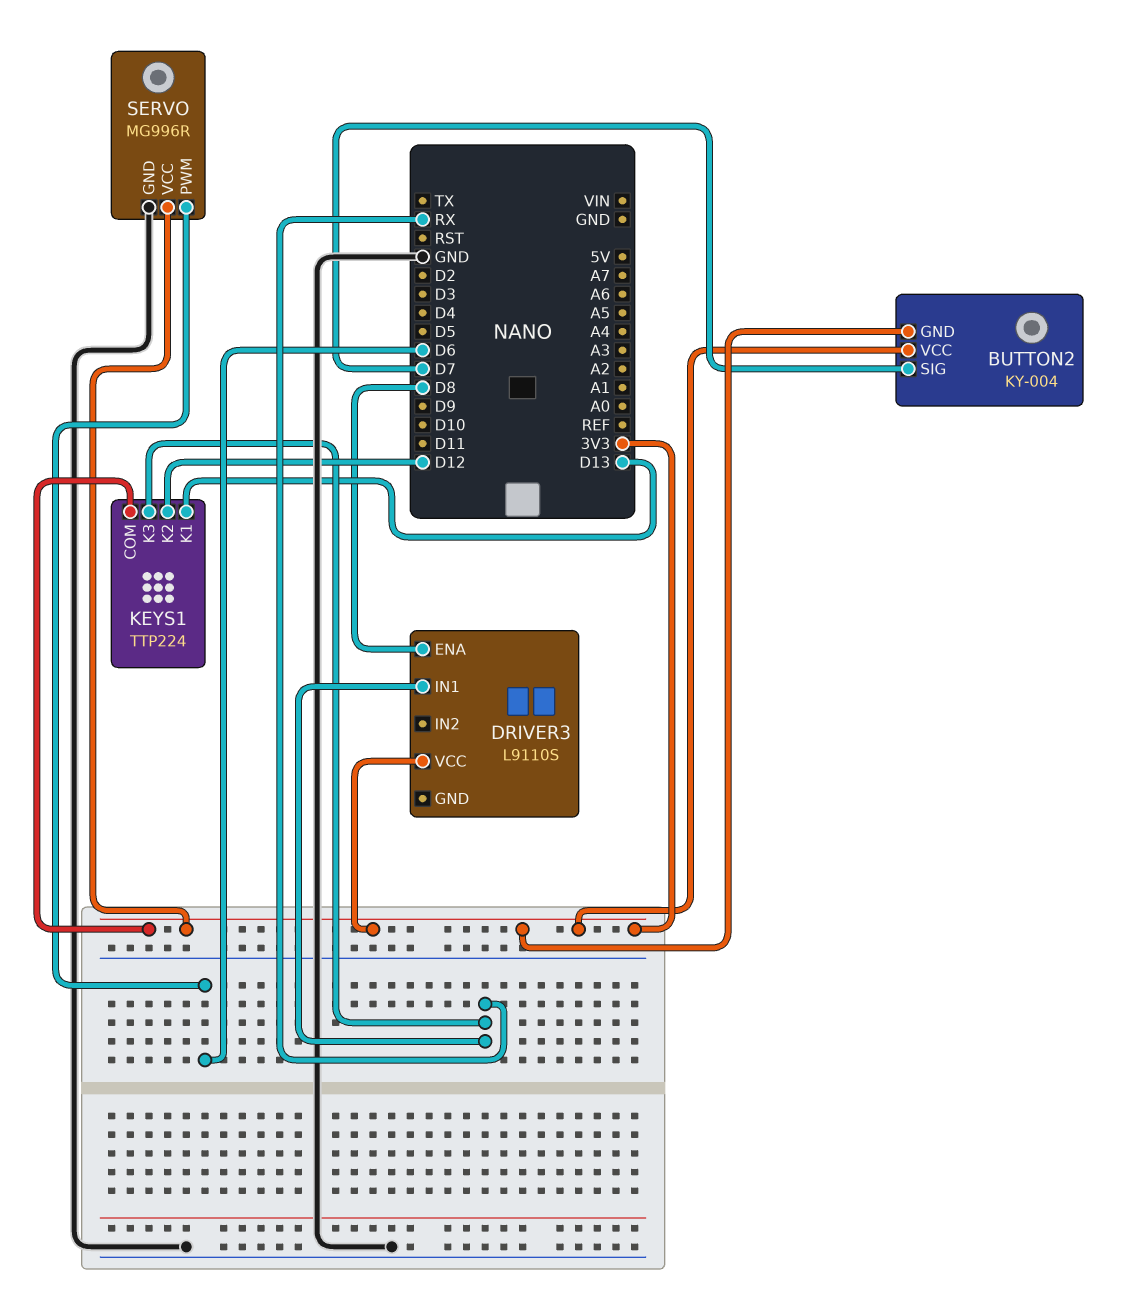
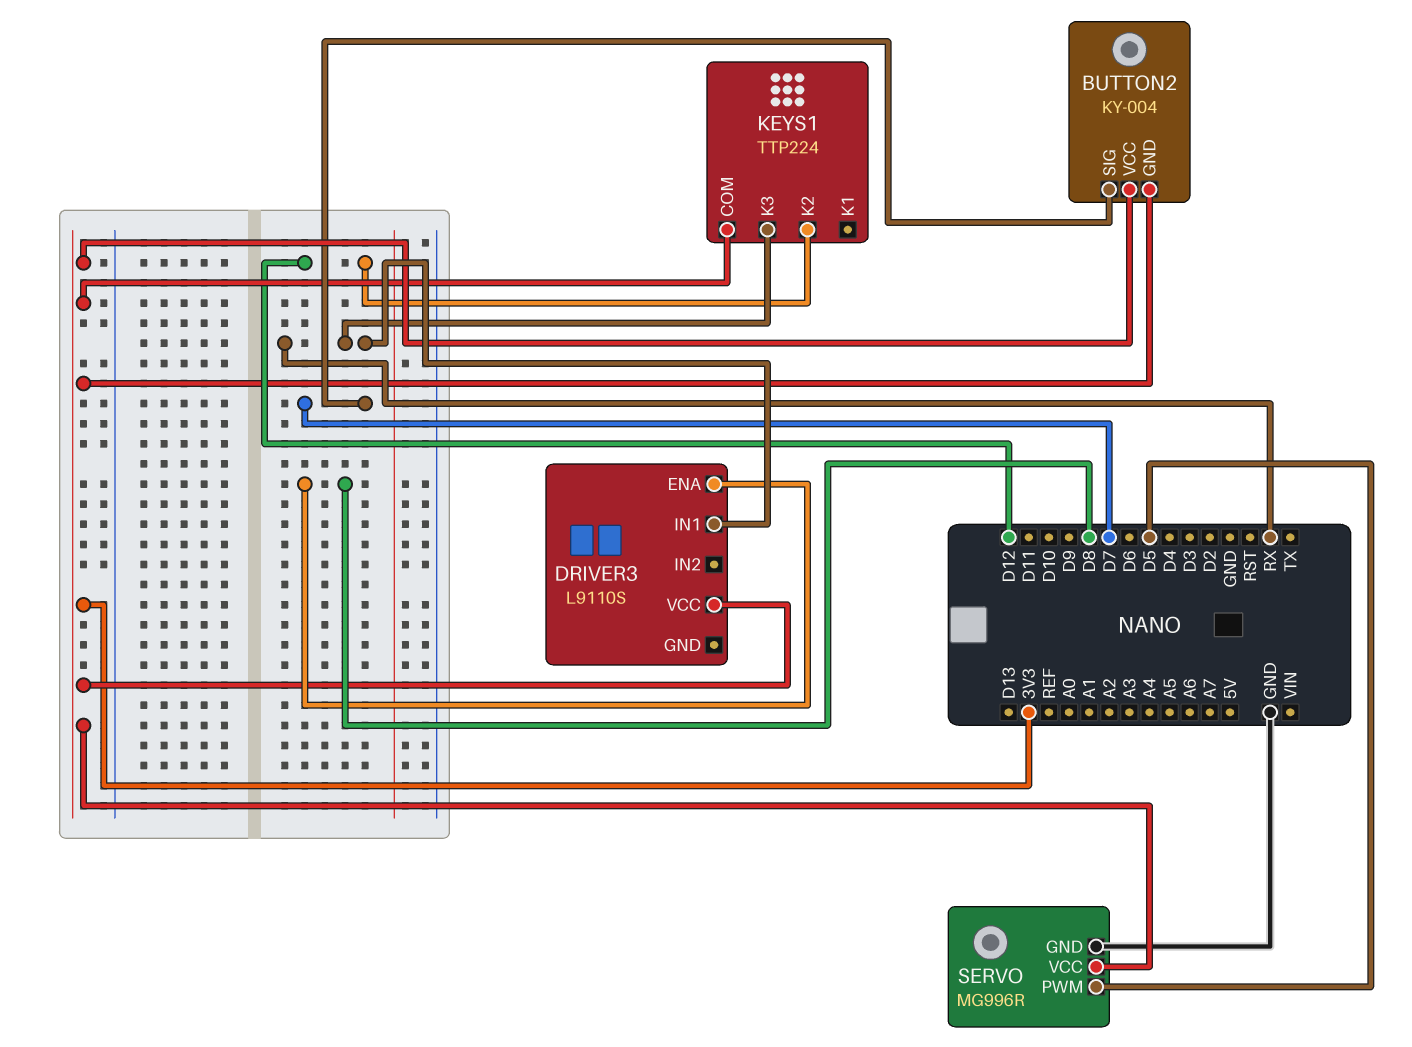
KEYS1 pin K1: D13 -> none
SERVO pin PWM: D6 -> D5

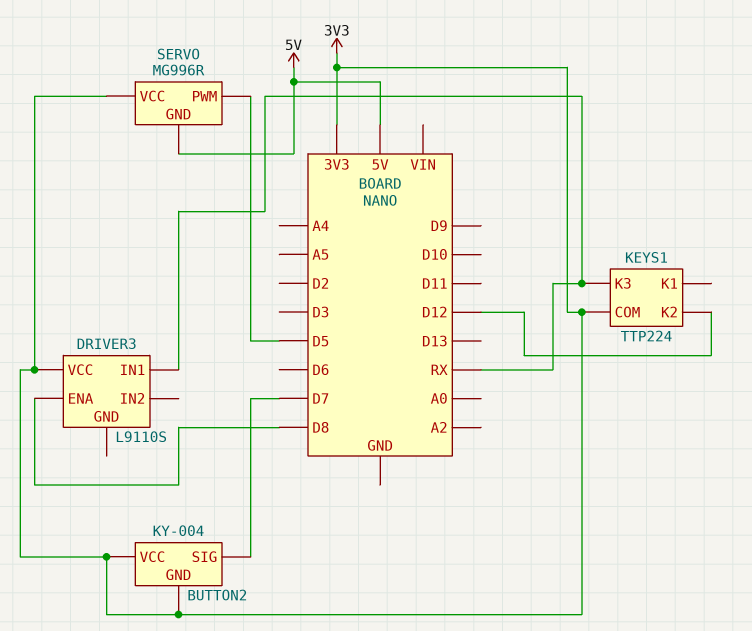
SERVO pin GND: GND -> 5V

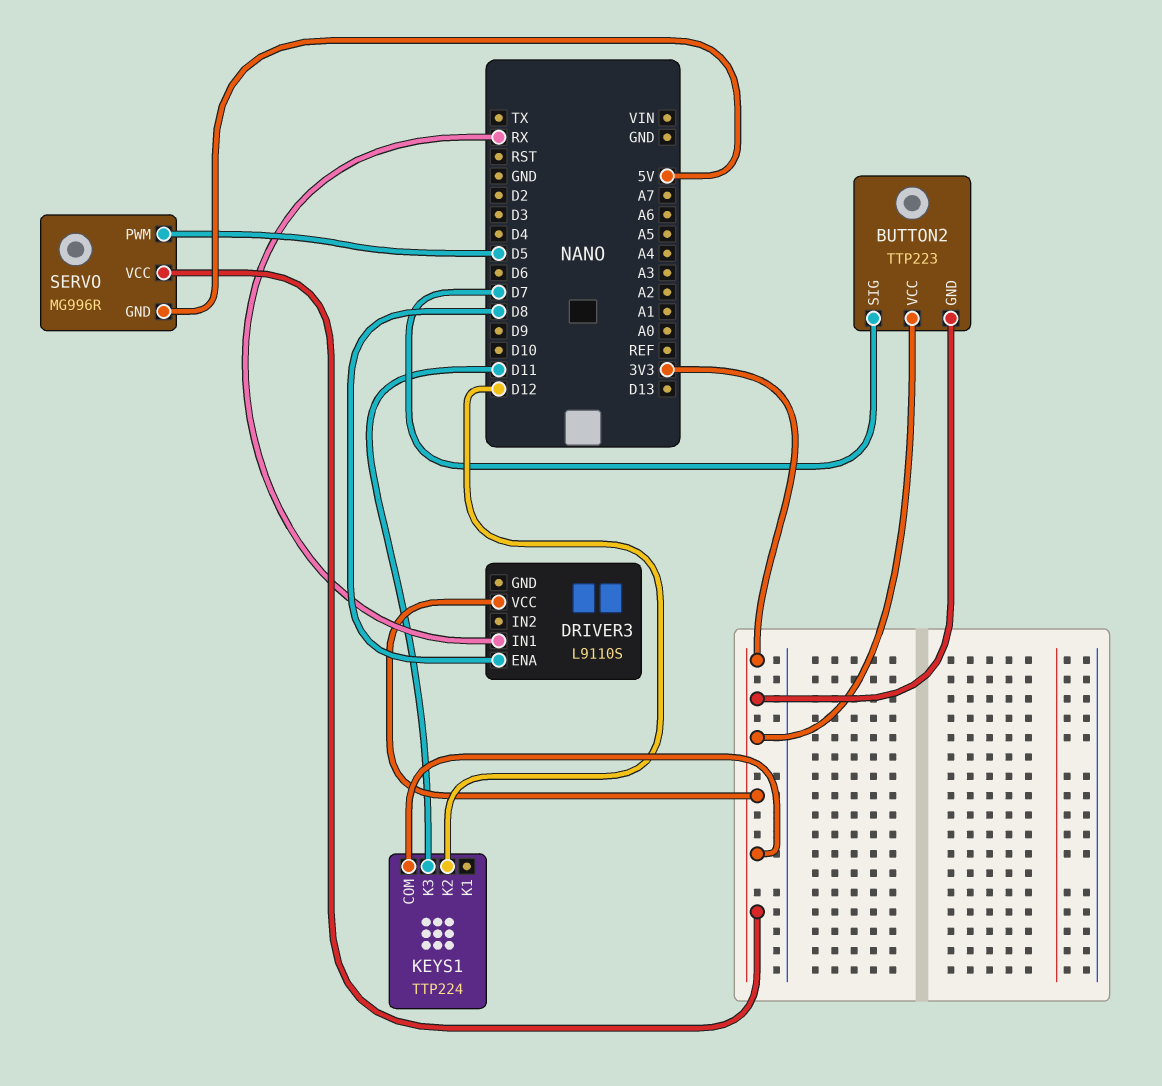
BUTTON2: KY-004 -> TTP223
KEYS1 pin K3: RX -> D11

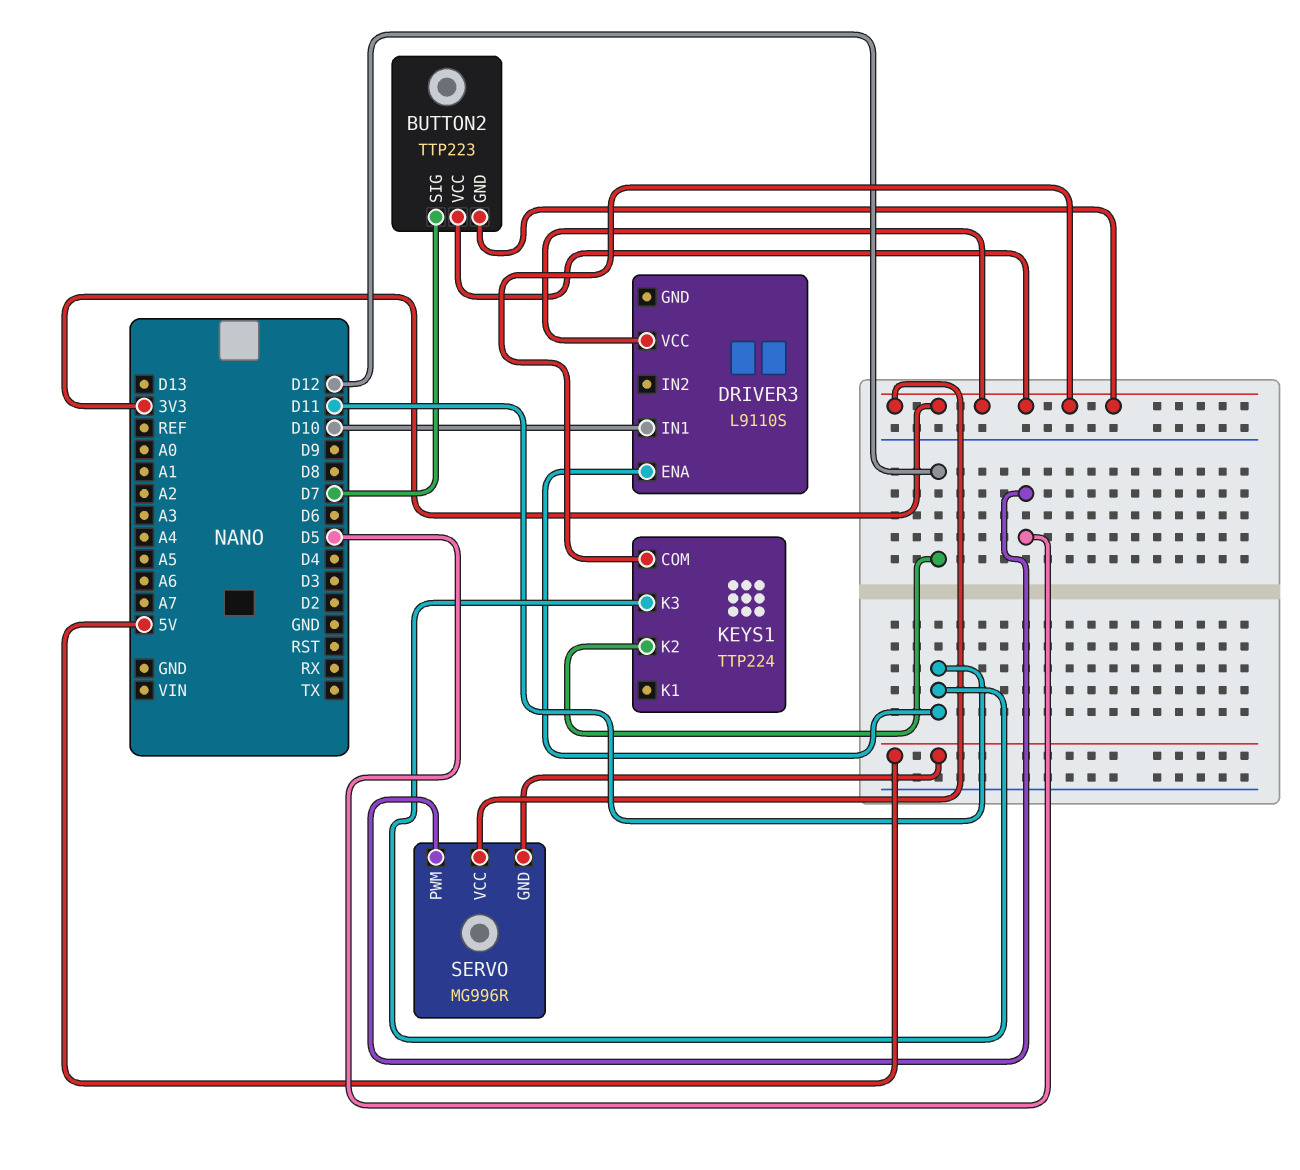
DRIVER3 pin ENA: D8 -> D11
DRIVER3 pin IN1: RX -> D10

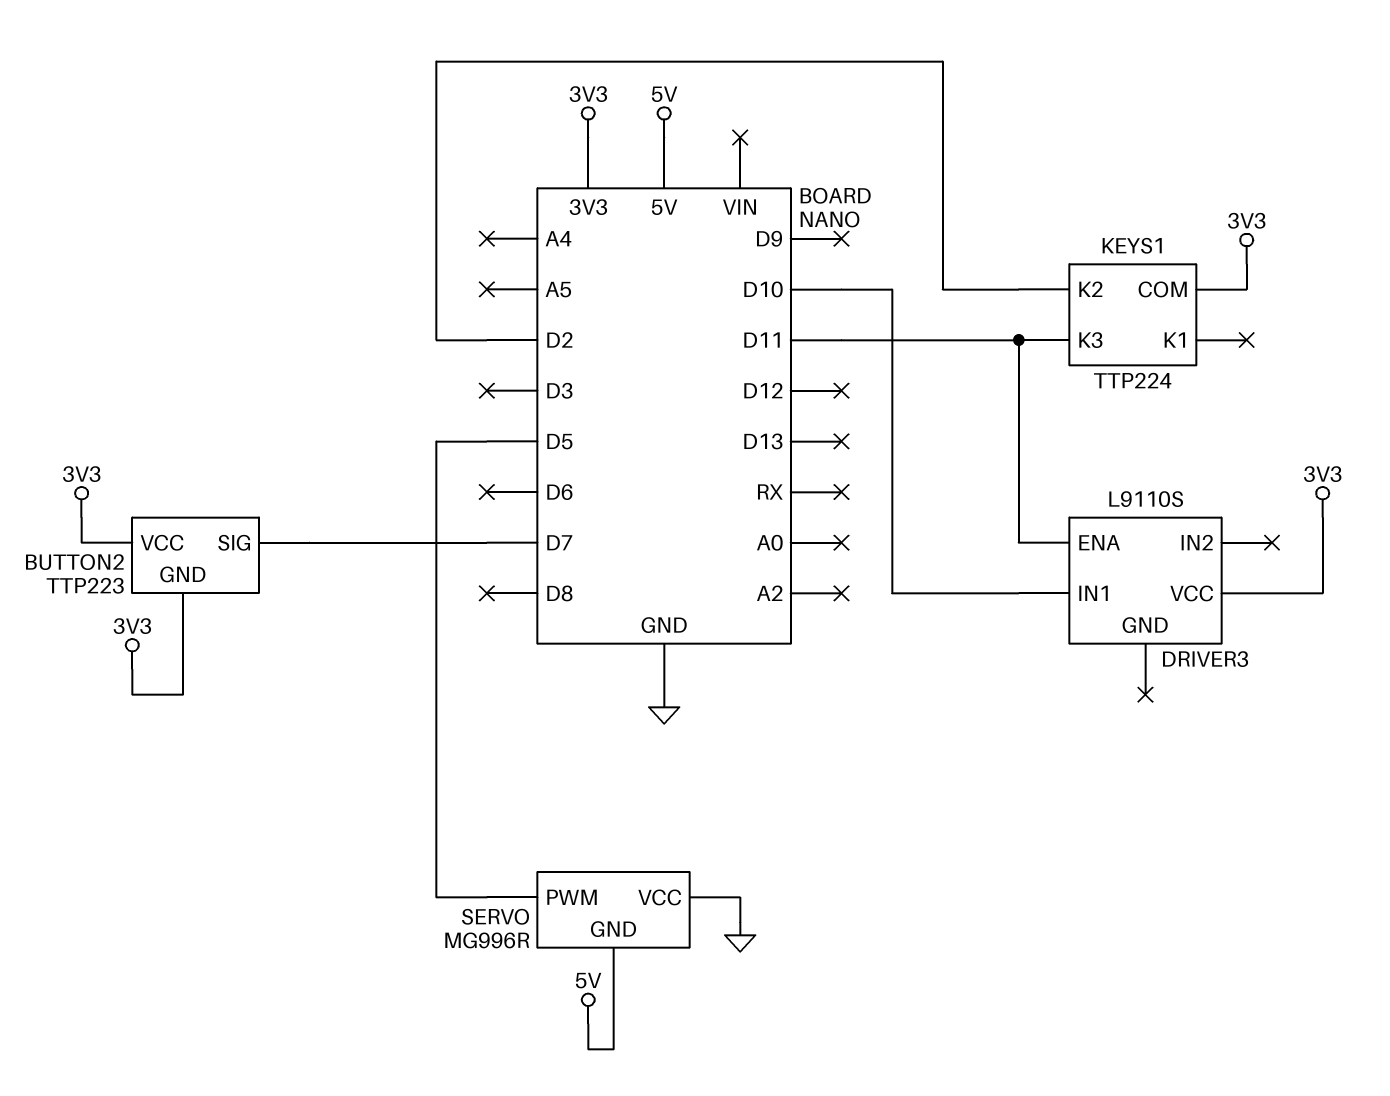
KEYS1 pin K2: D12 -> D2
SERVO pin VCC: 3V3 -> GND

